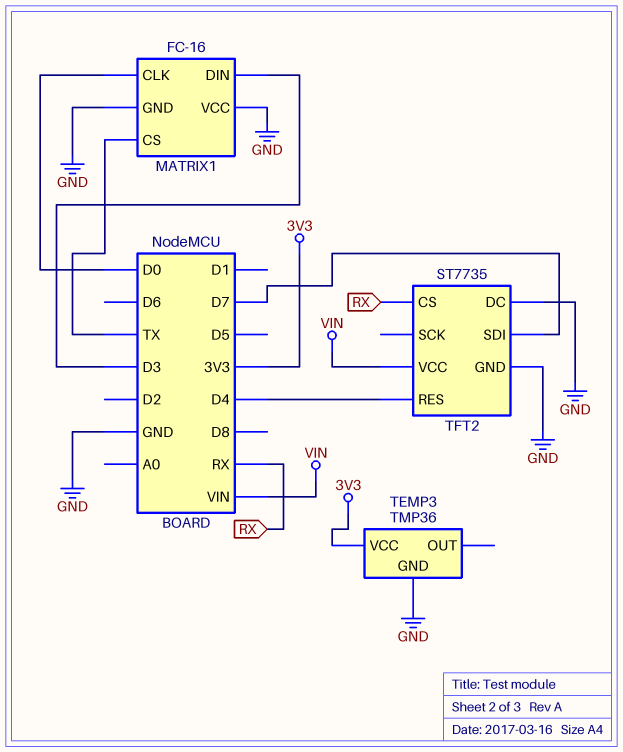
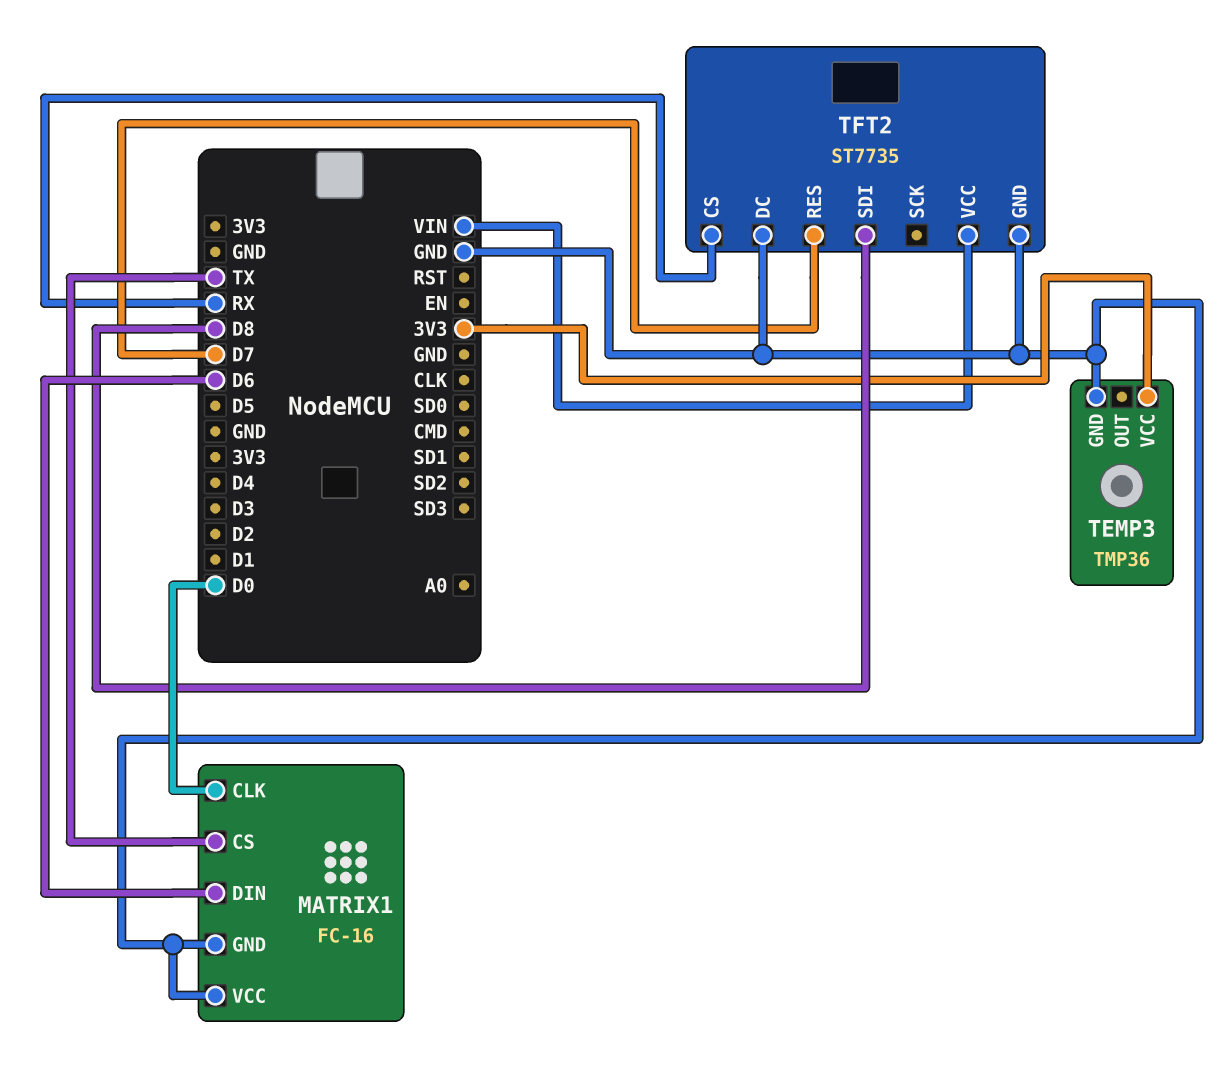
MATRIX1 pin DIN: D3 -> D6
TFT2 pin RES: D4 -> D7
TFT2 pin SDI: D7 -> D8

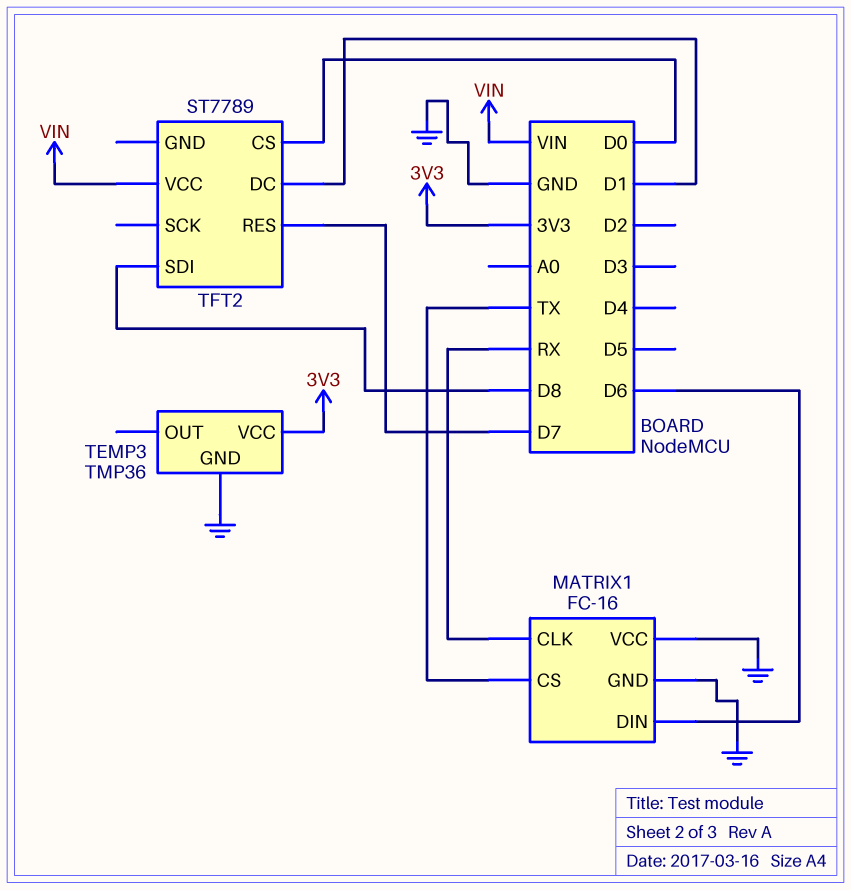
MATRIX1 pin CLK: D0 -> RX
TFT2: ST7735 -> ST7789
TFT2 pin CS: RX -> D0
TFT2 pin DC: GND -> D1
TFT2 pin GND: GND -> none

